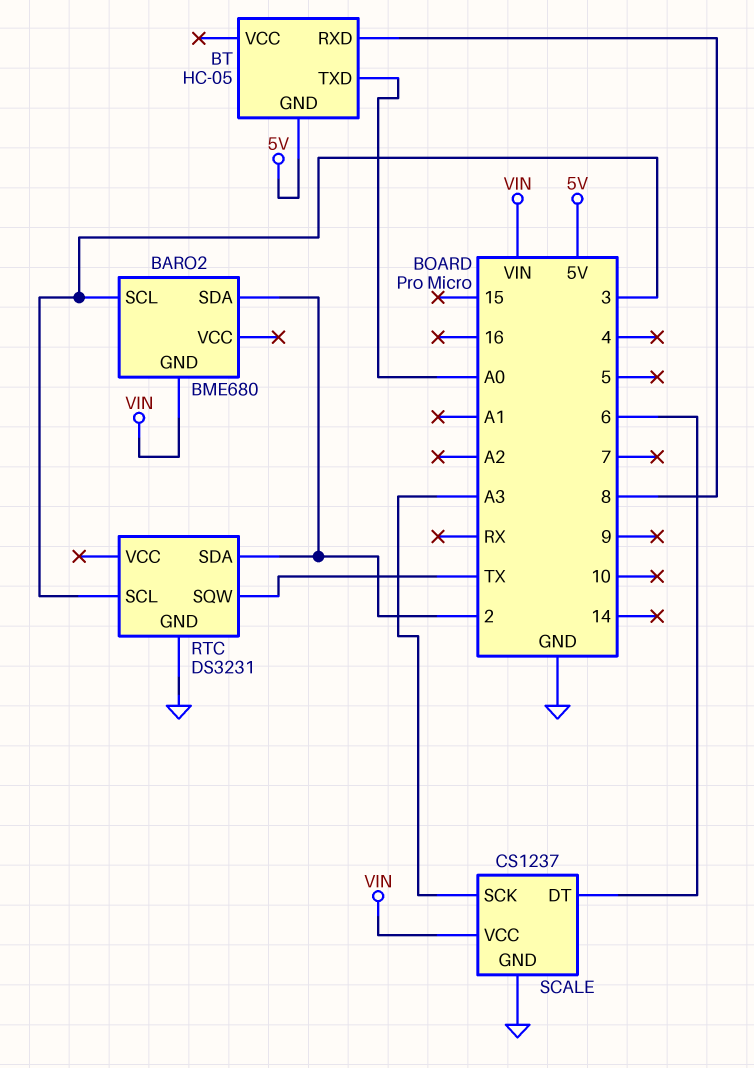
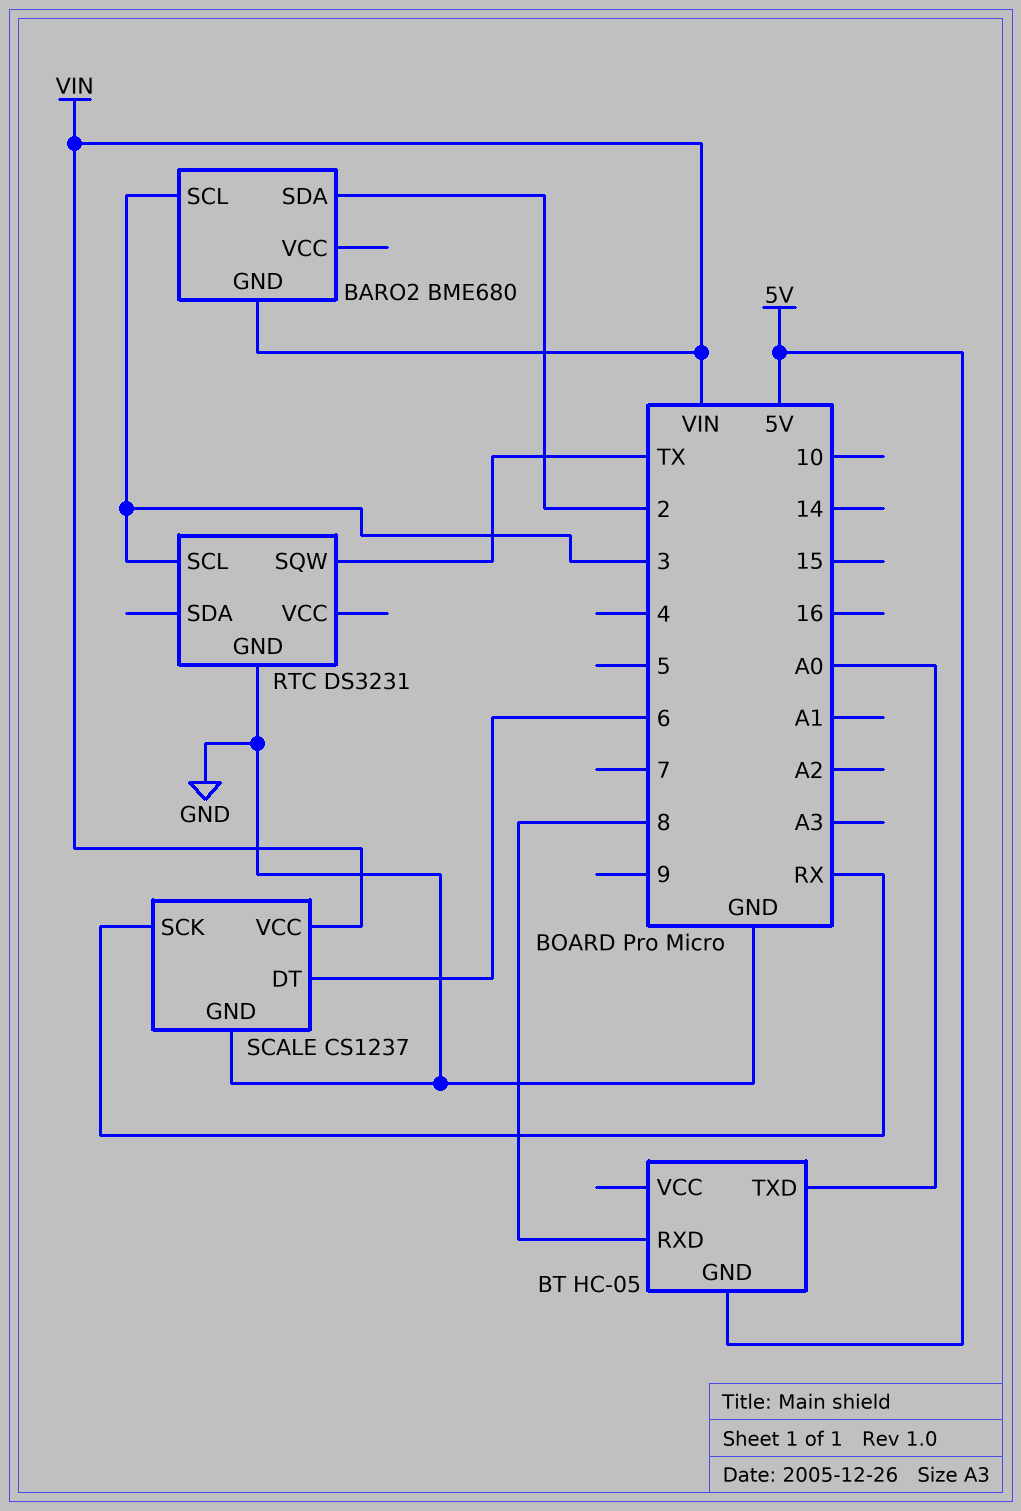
RTC pin SDA: 2 -> none
SCALE pin SCK: A3 -> RX

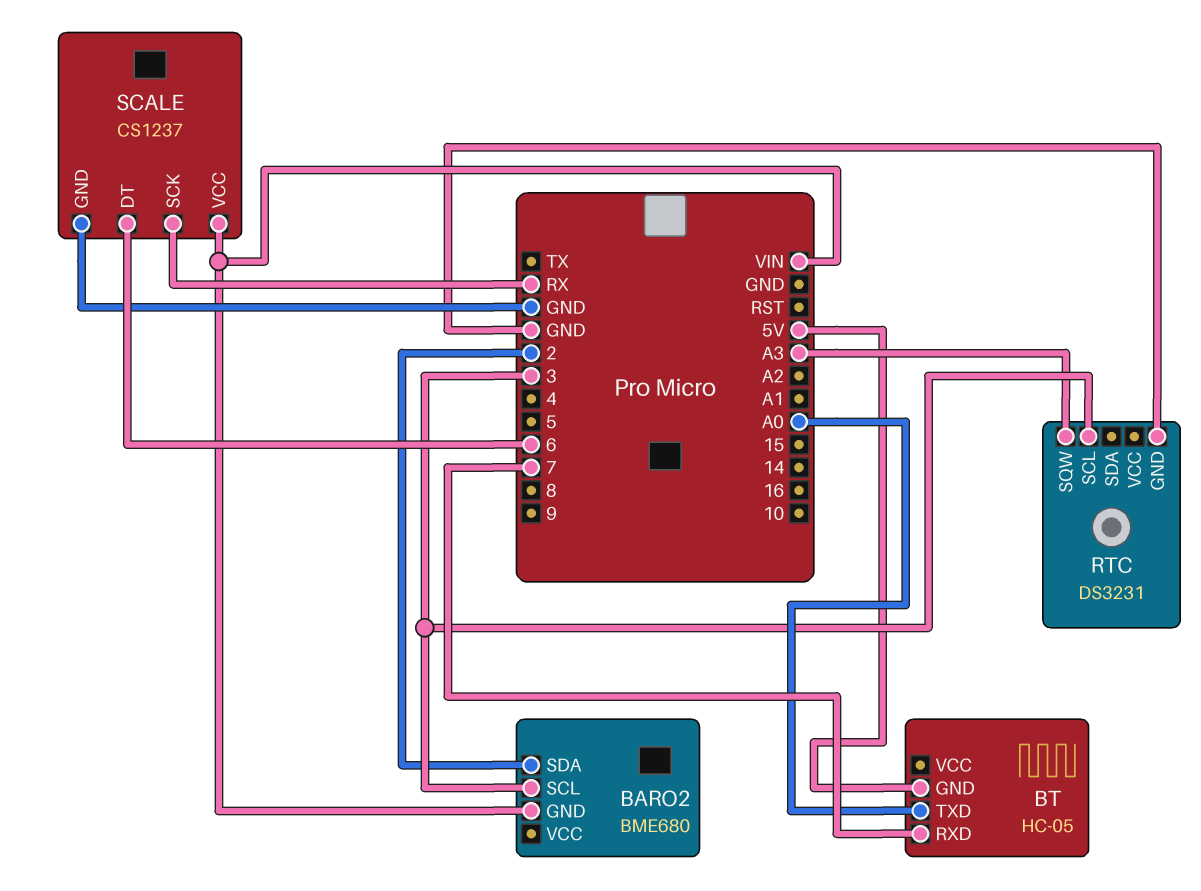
BT pin RXD: 8 -> 7
RTC pin SQW: TX -> A3

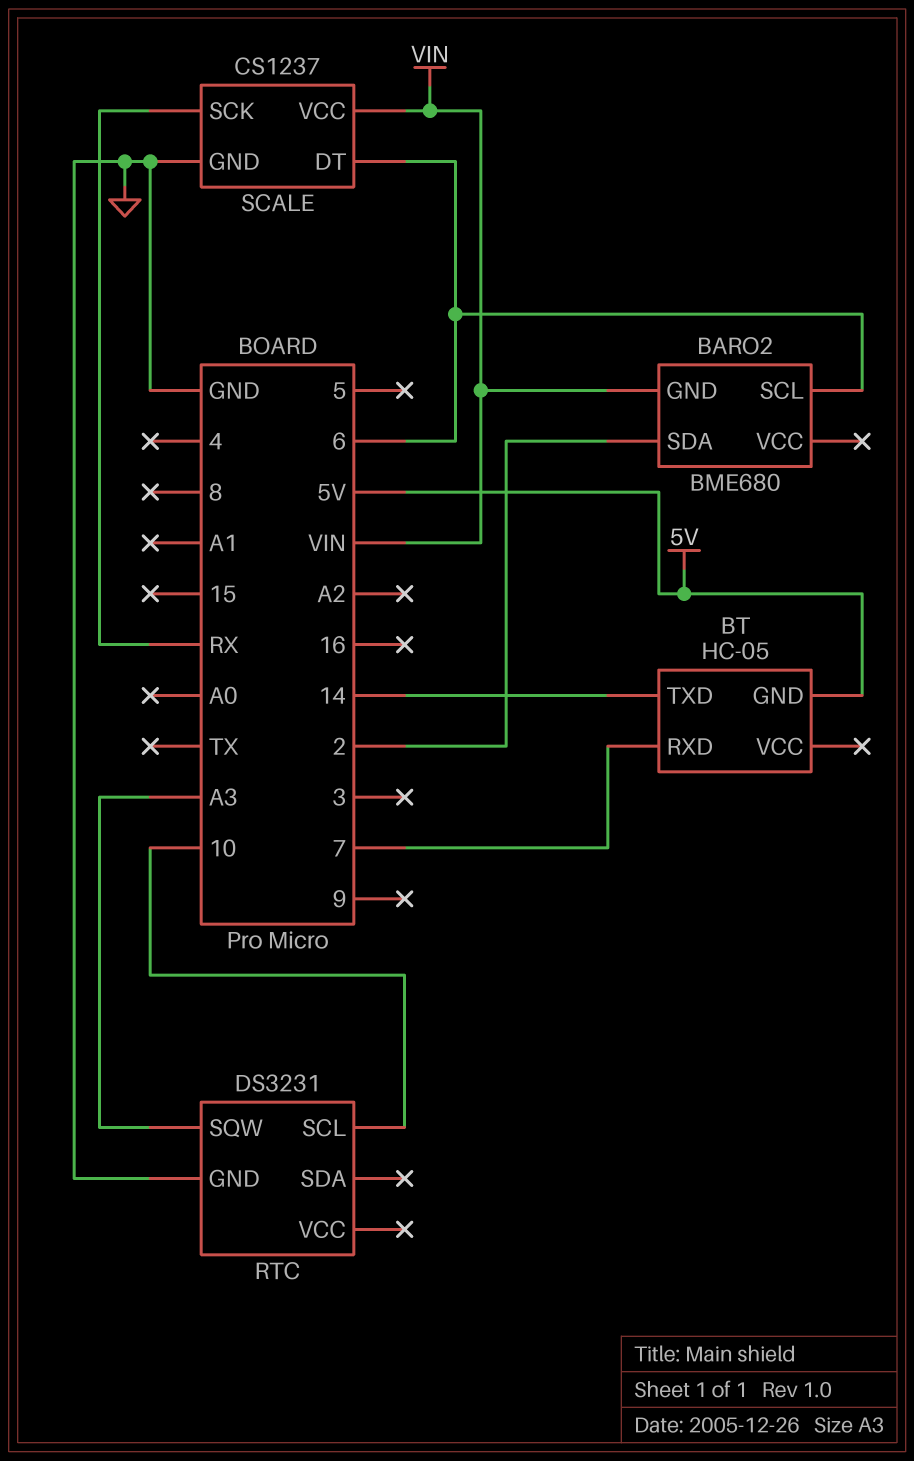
BARO2 pin SCL: 3 -> 6
BT pin TXD: A0 -> 14
RTC pin SCL: 3 -> 10

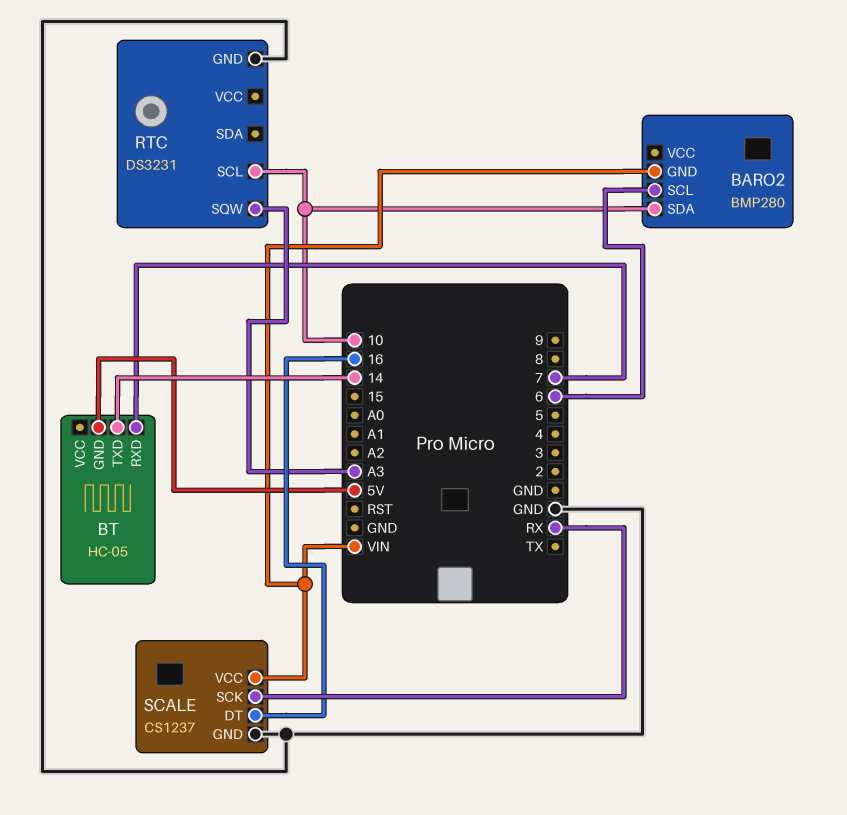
BARO2: BME680 -> BMP280
BARO2 pin SDA: 2 -> 10
SCALE pin DT: 6 -> 16

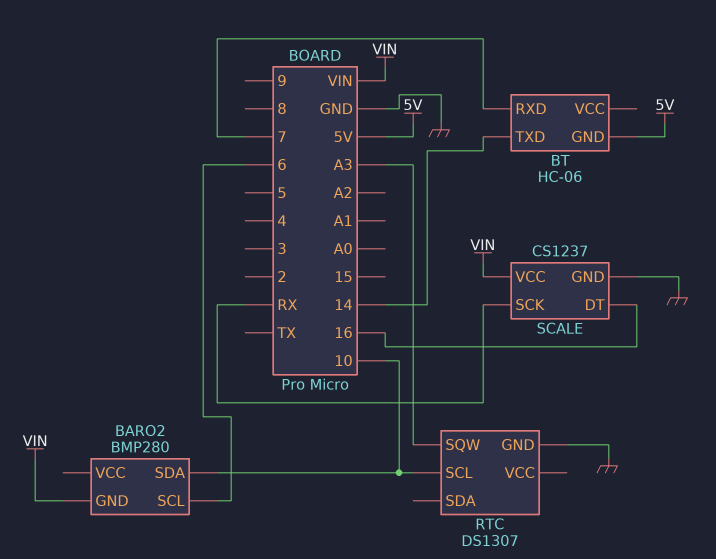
BT: HC-05 -> HC-06
RTC: DS3231 -> DS1307

